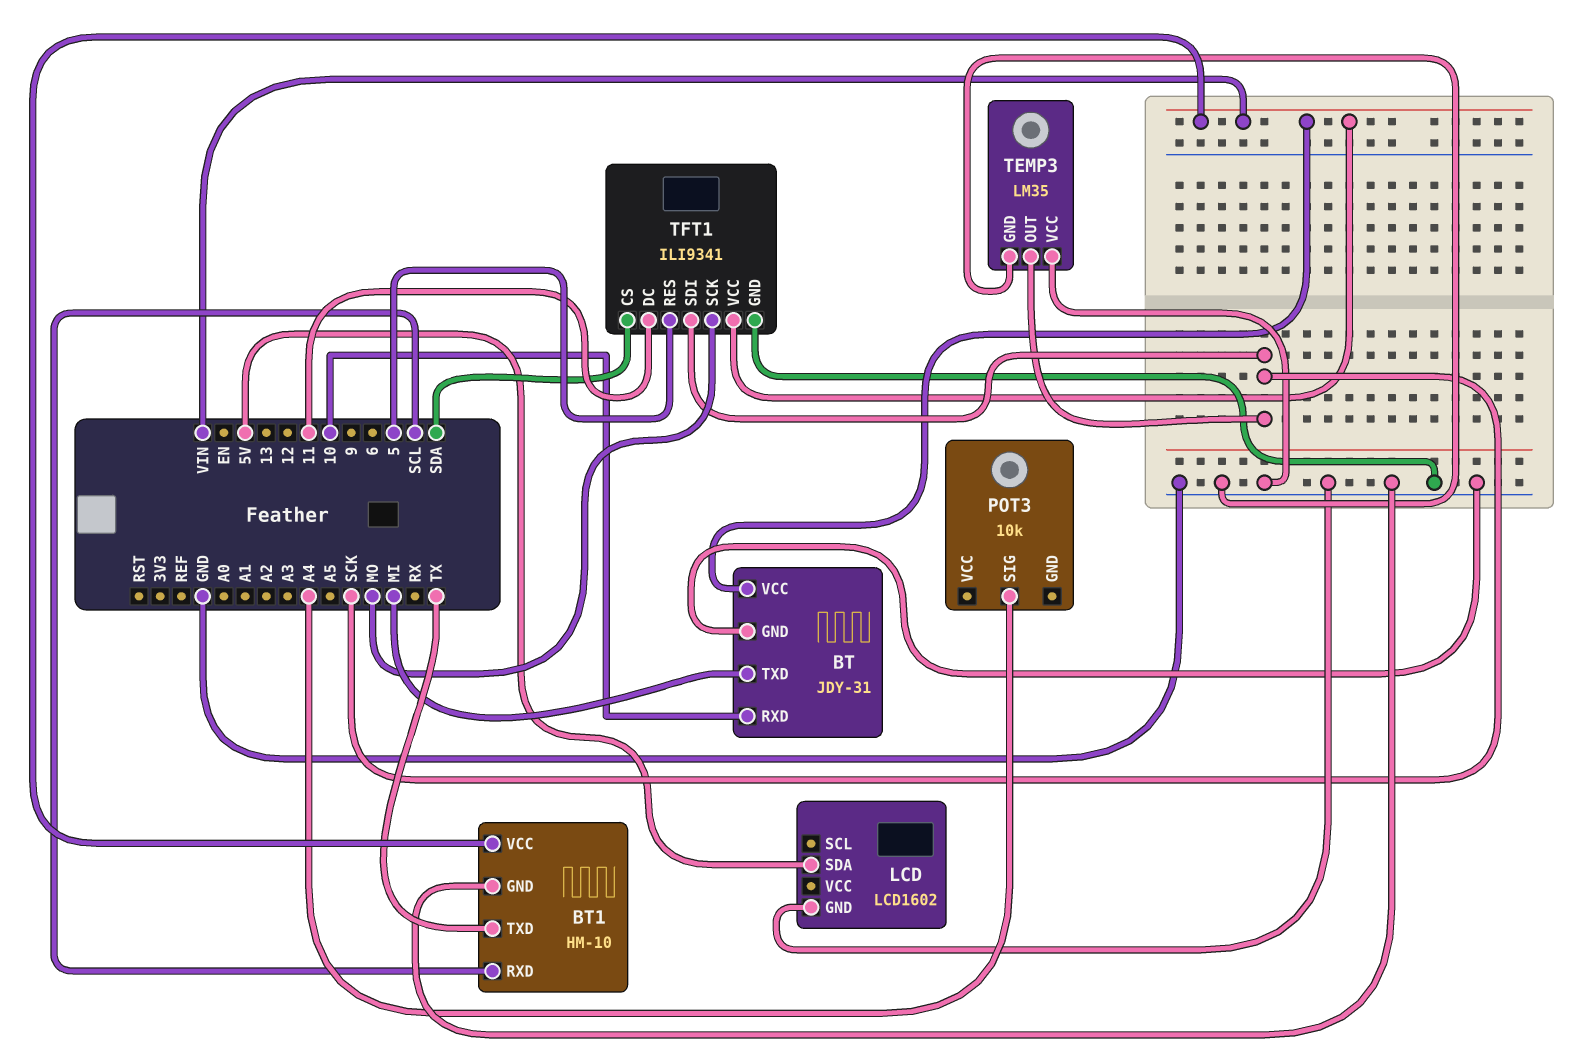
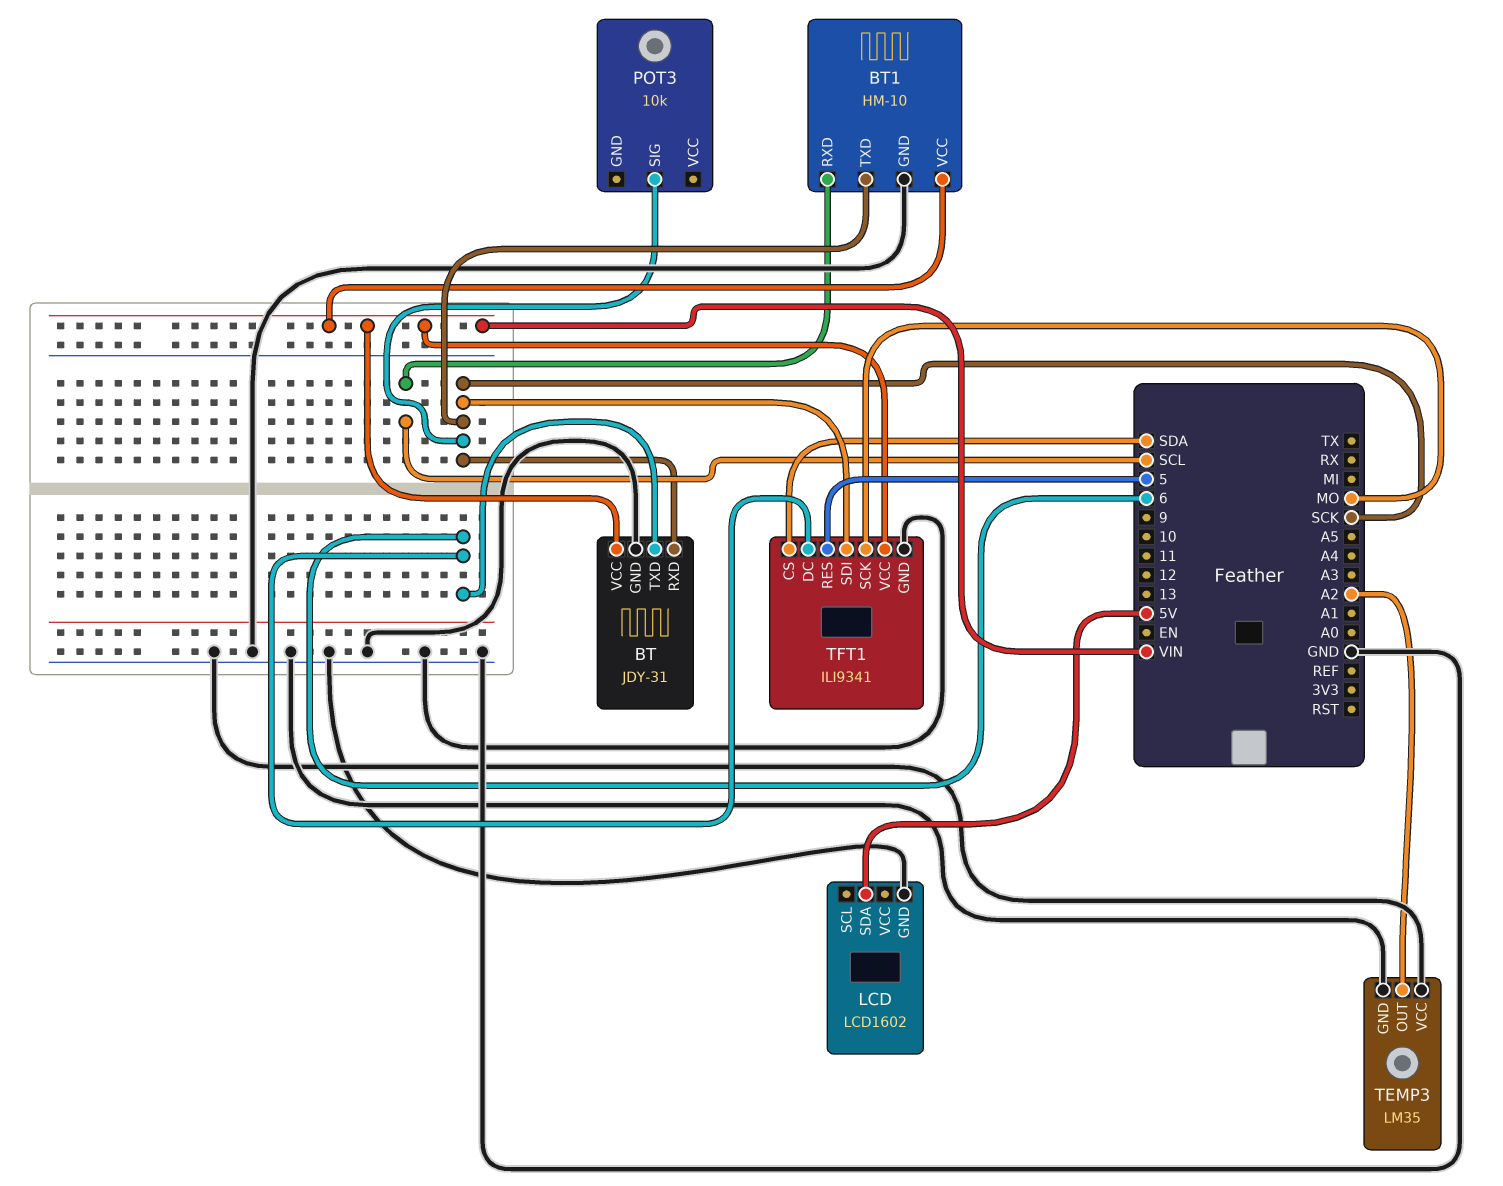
BT pin RXD: 10 -> SCK
BT pin TXD: MI -> 6
BT1 pin TXD: TX -> SCK
POT3 pin SIG: A4 -> SCK
TEMP3 pin OUT: SCK -> A2
TFT1 pin DC: 11 -> 6

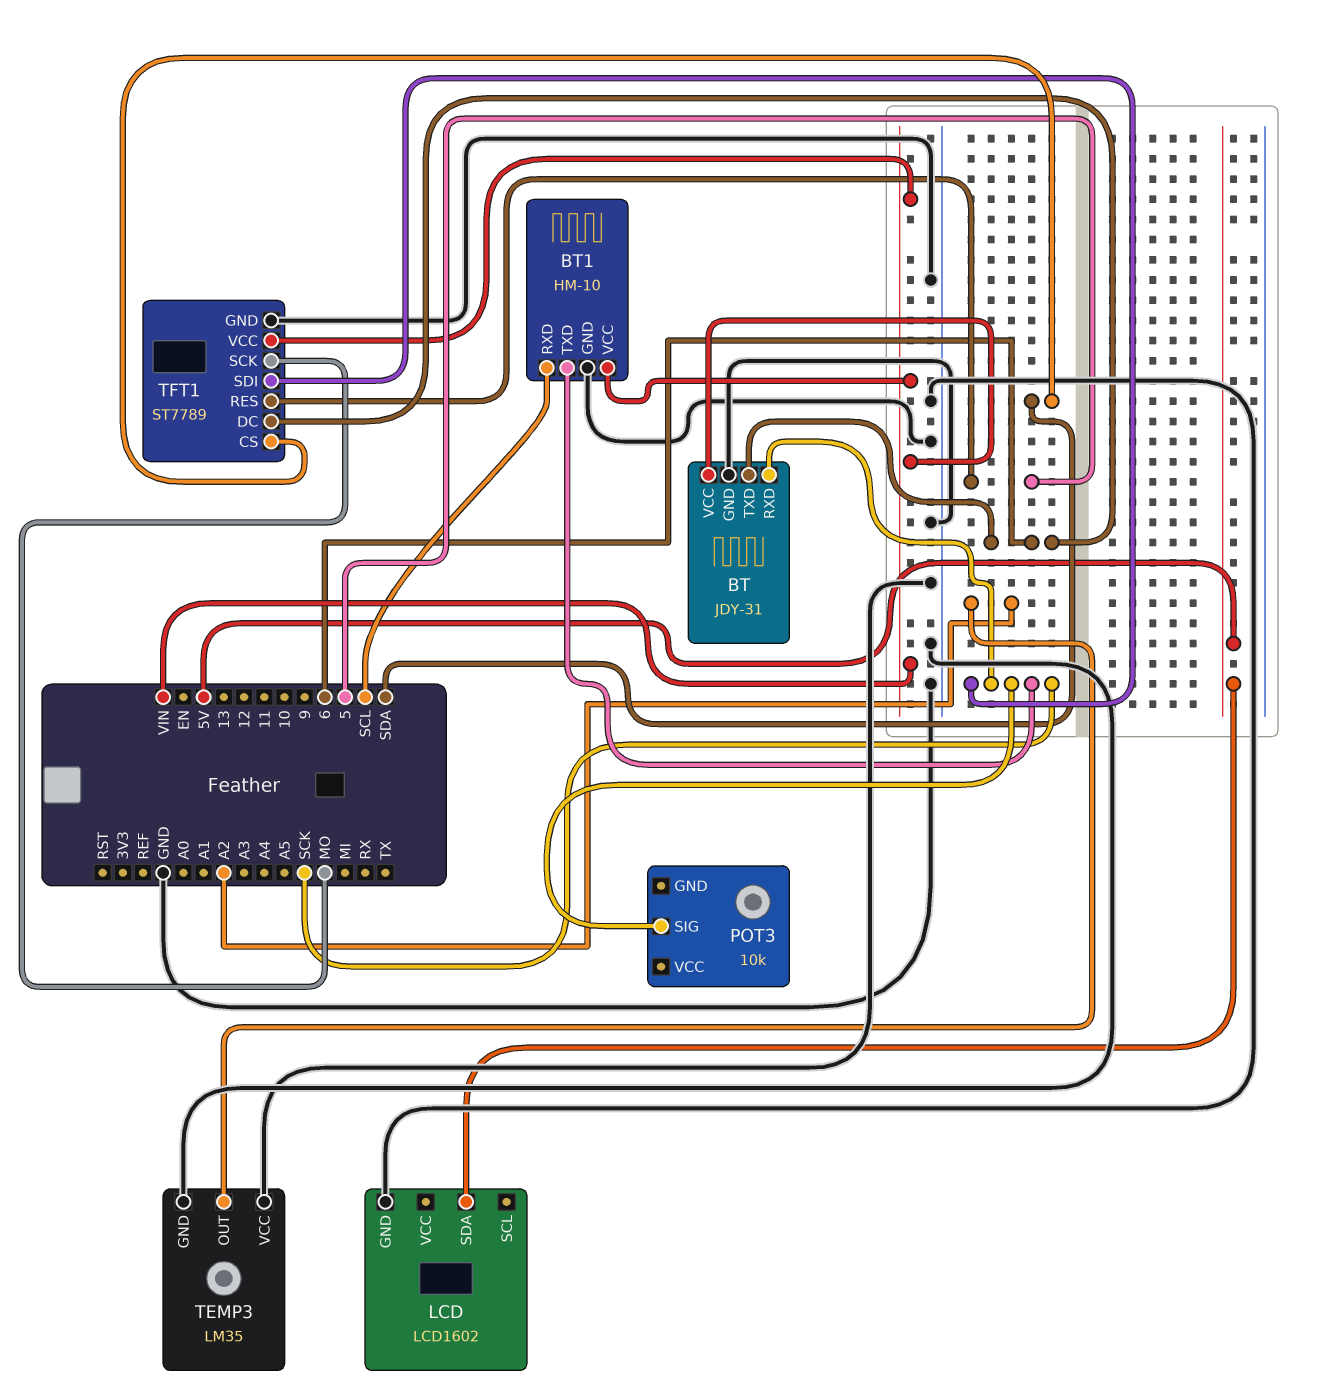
TFT1: ILI9341 -> ST7789

